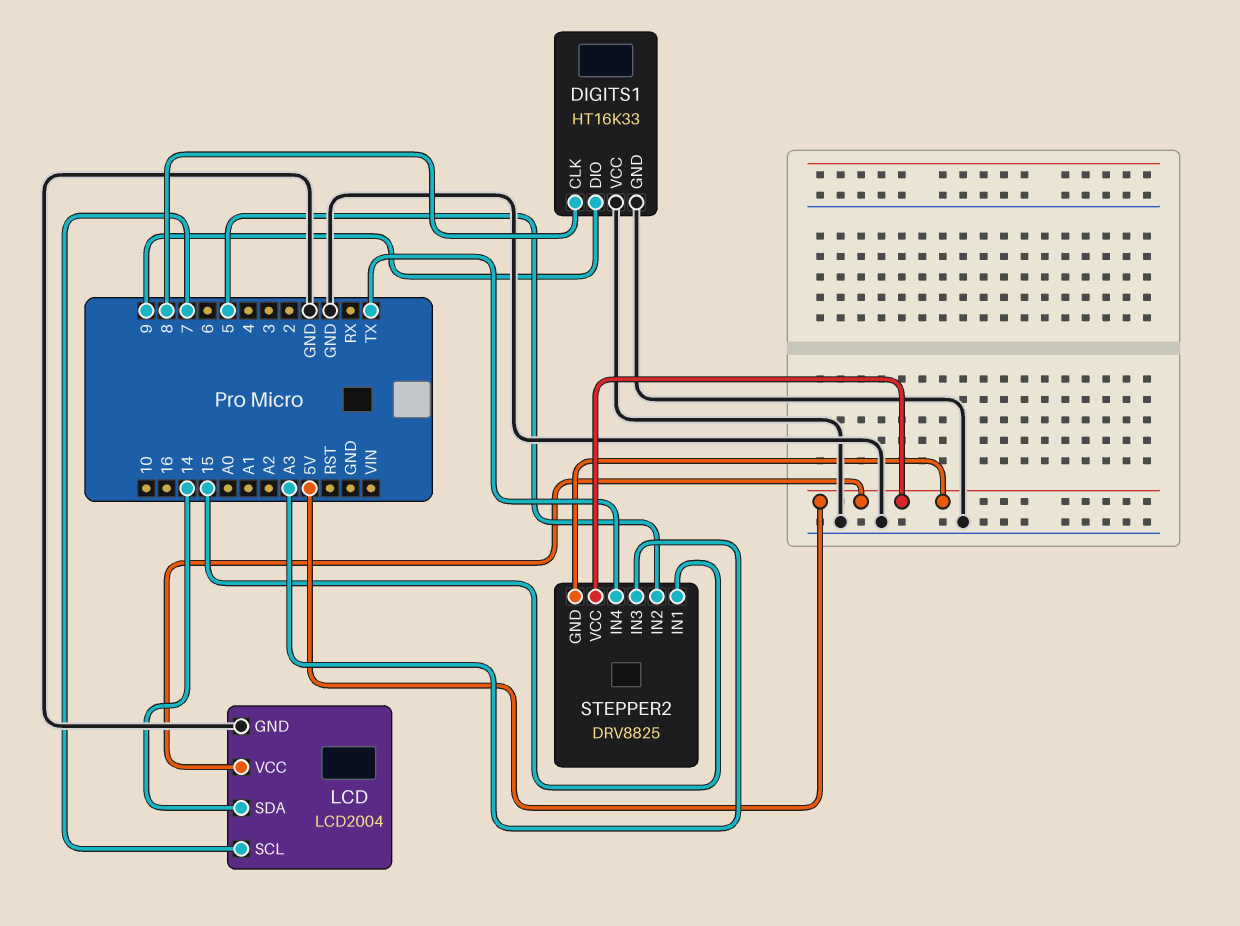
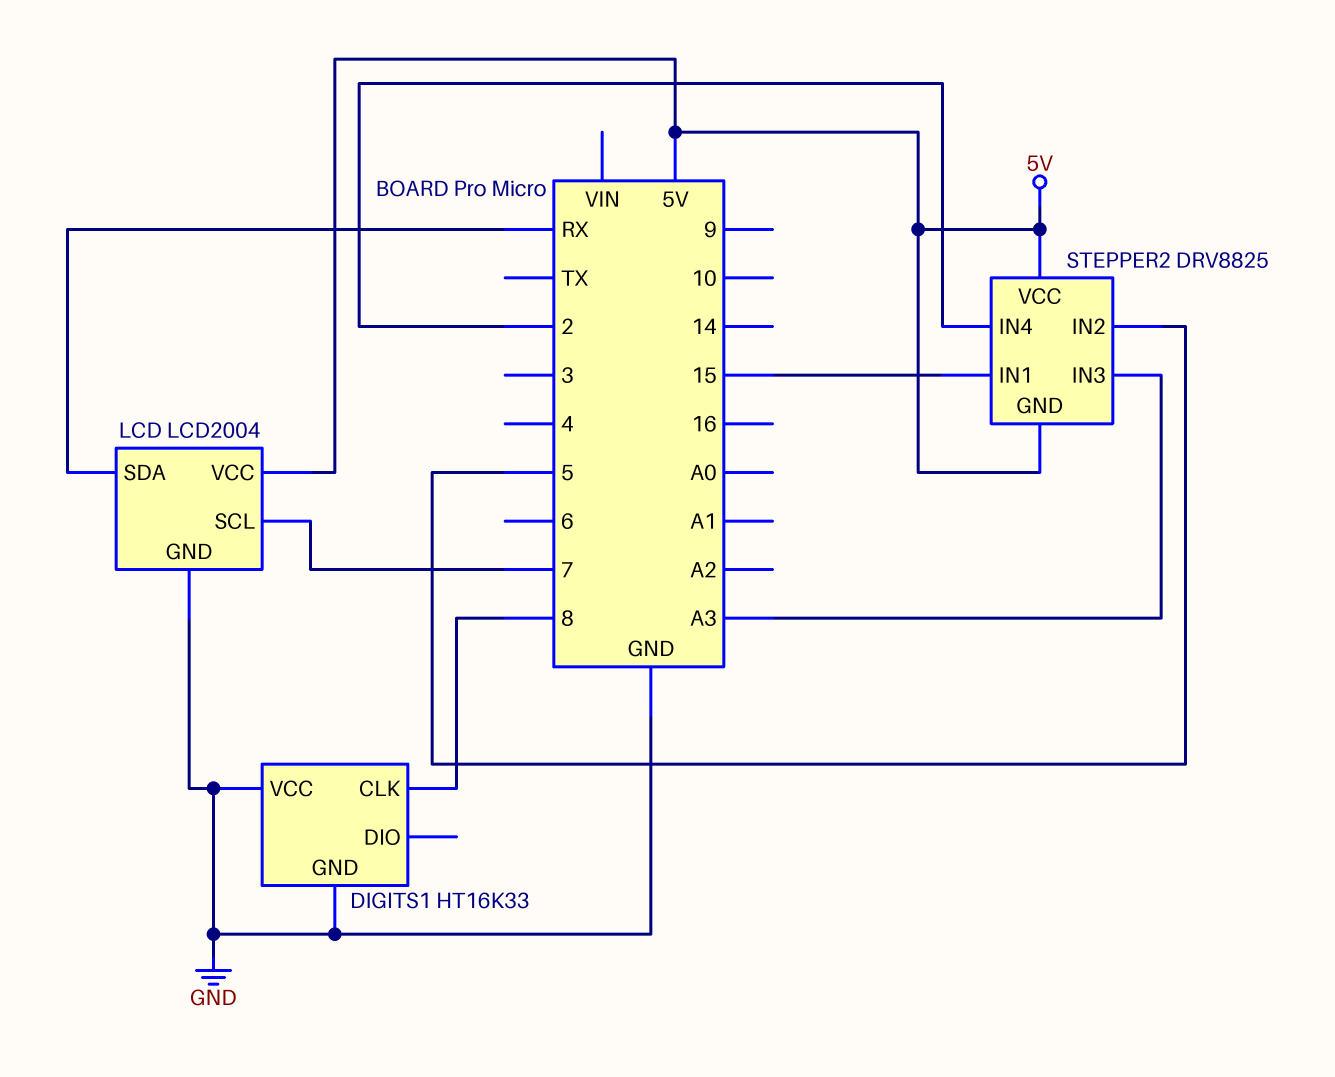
DIGITS1 pin DIO: 9 -> none
LCD pin SDA: 14 -> RX
STEPPER2 pin IN4: TX -> 2

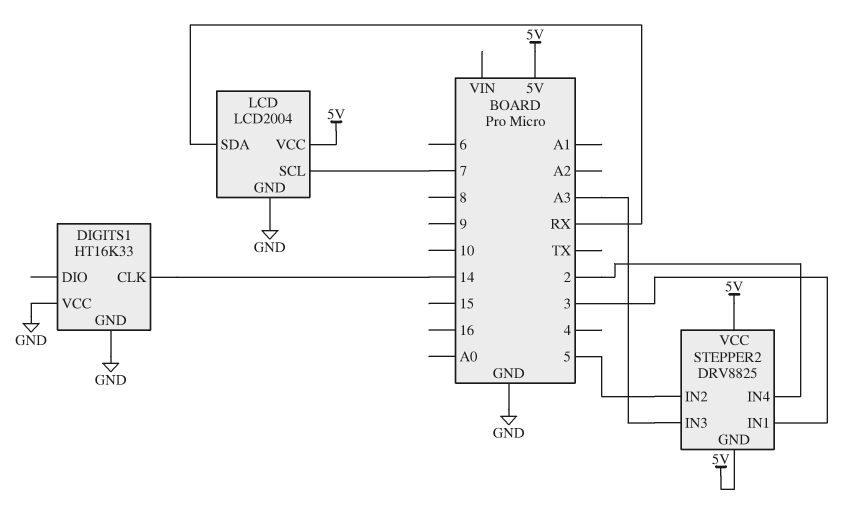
DIGITS1 pin CLK: 8 -> 14
STEPPER2 pin IN1: 15 -> 3

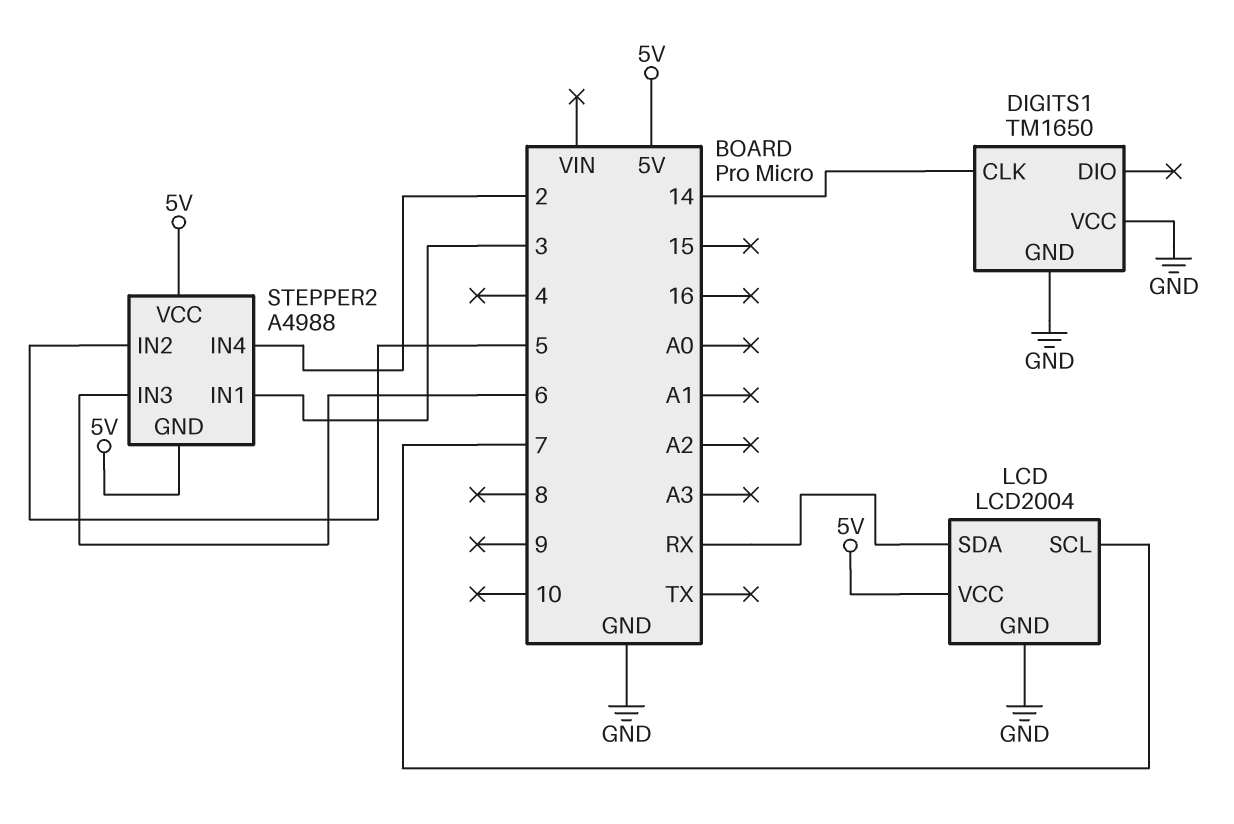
DIGITS1: HT16K33 -> TM1650
STEPPER2: DRV8825 -> A4988
STEPPER2 pin IN3: A3 -> 6

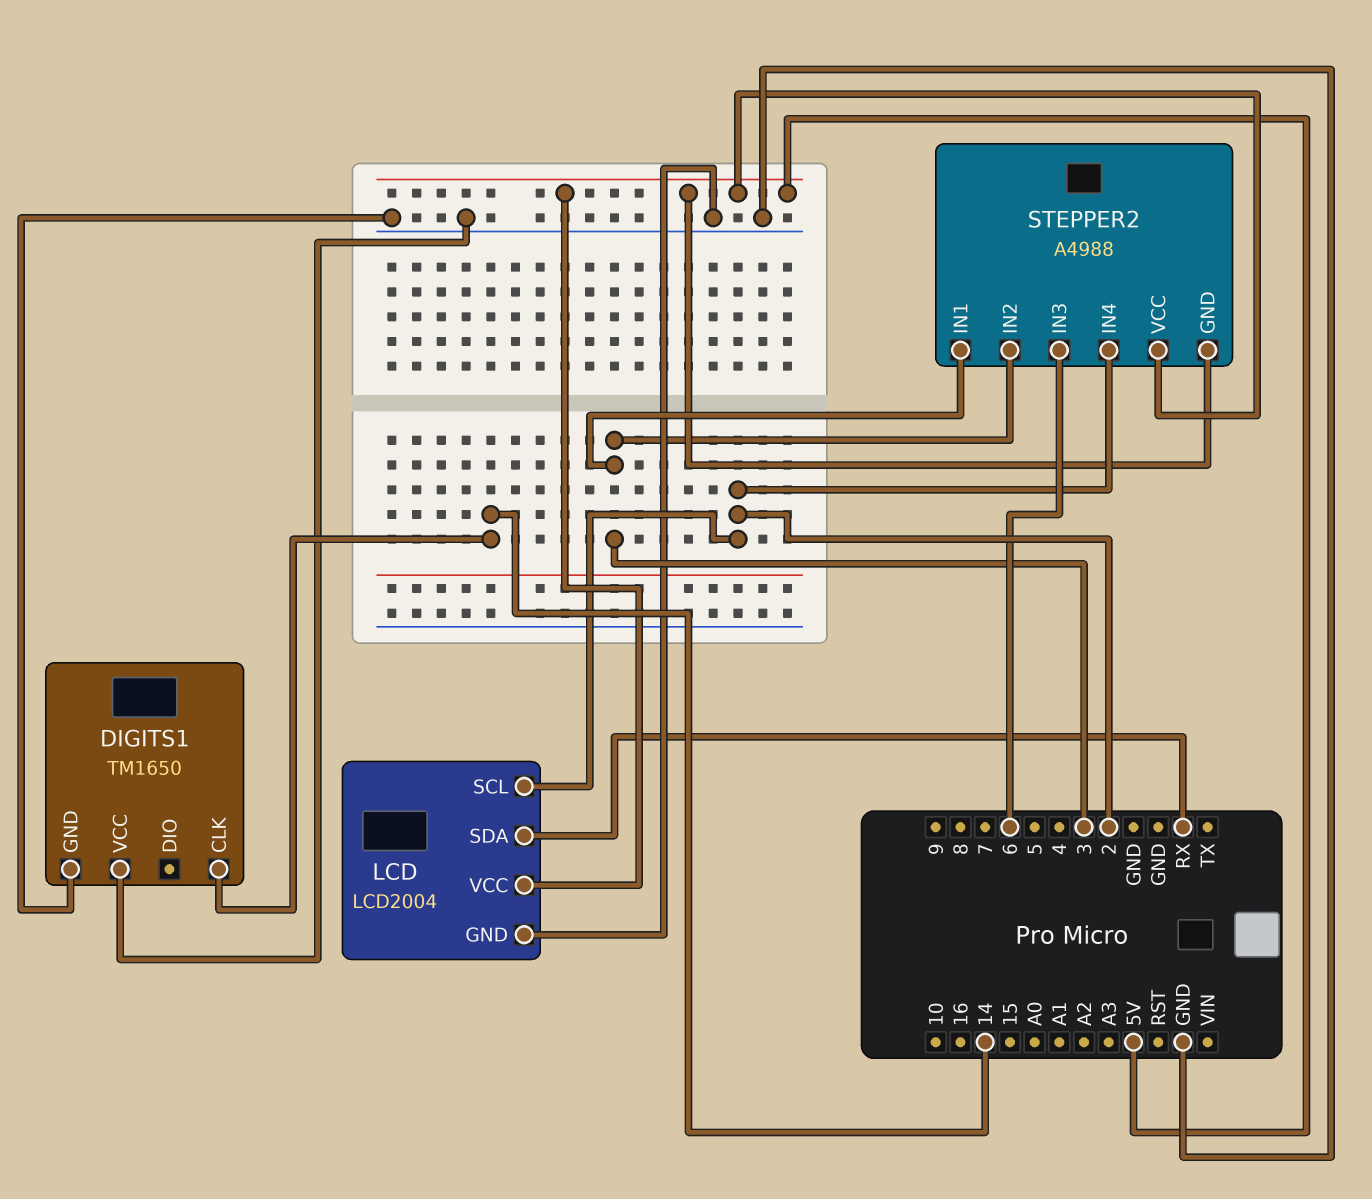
LCD pin SCL: 7 -> 2
STEPPER2 pin IN2: 5 -> 3

